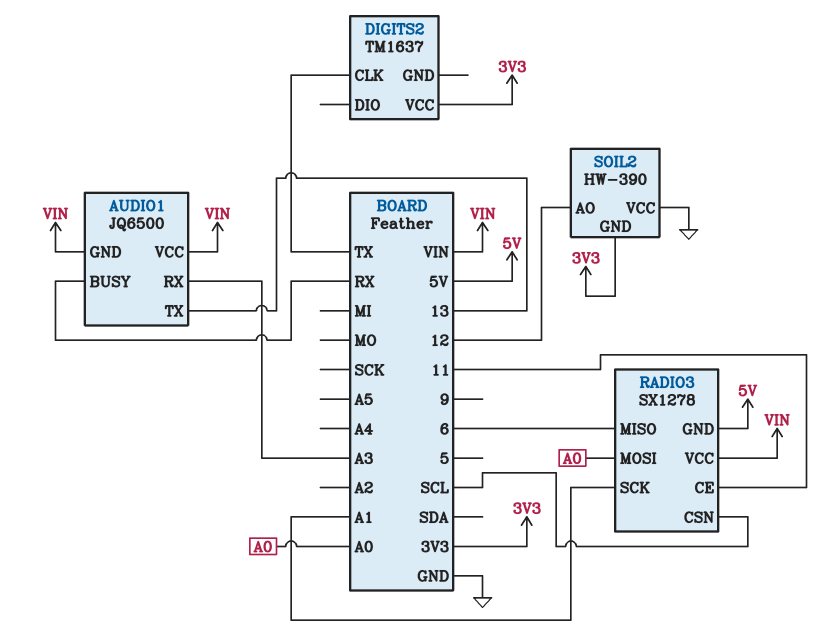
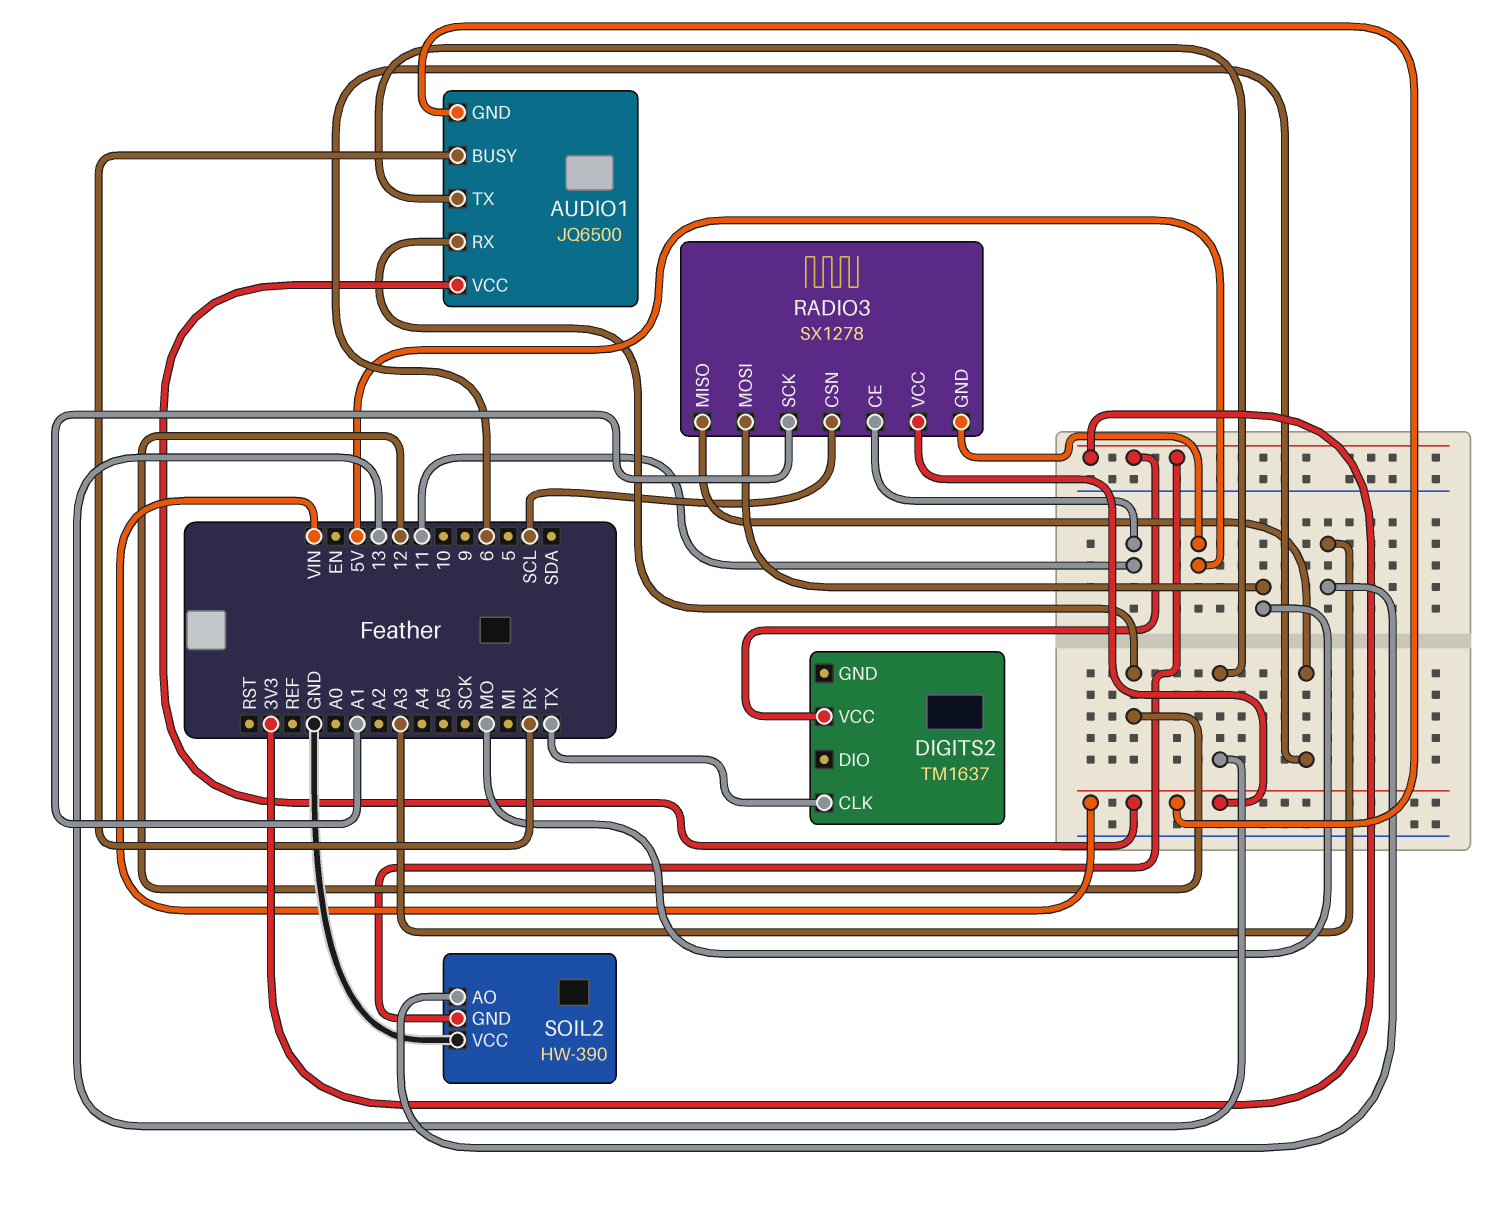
AUDIO1 pin RX: A3 -> 12
RADIO3 pin MOSI: A0 -> MO
SOIL2 pin AO: 12 -> A3

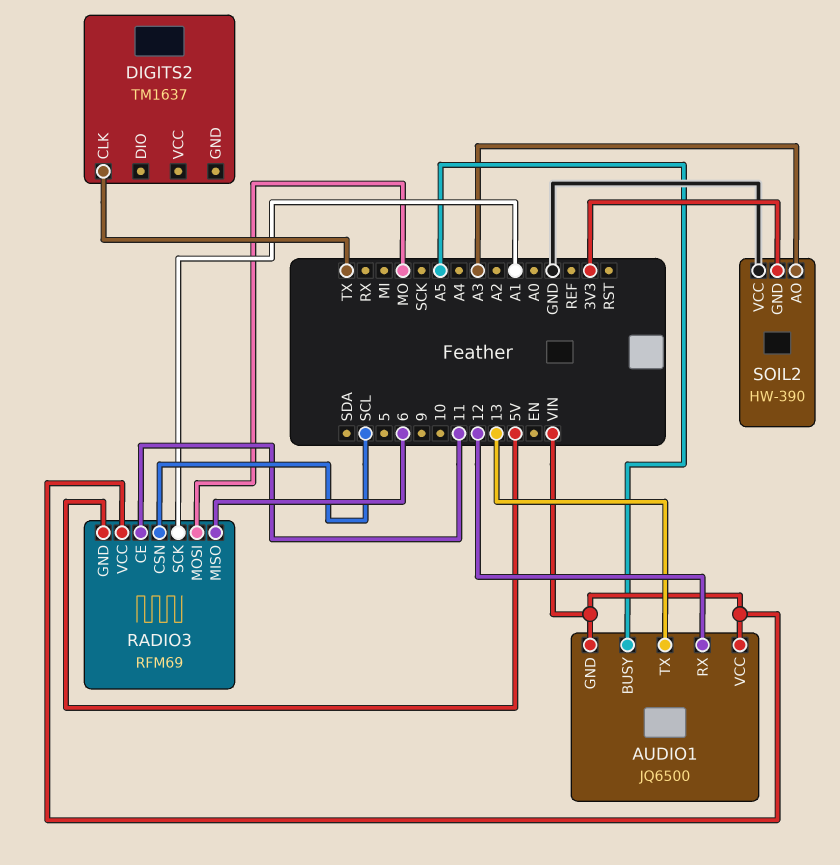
AUDIO1 pin BUSY: RX -> A5
DIGITS2 pin VCC: 3V3 -> none
RADIO3: SX1278 -> RFM69

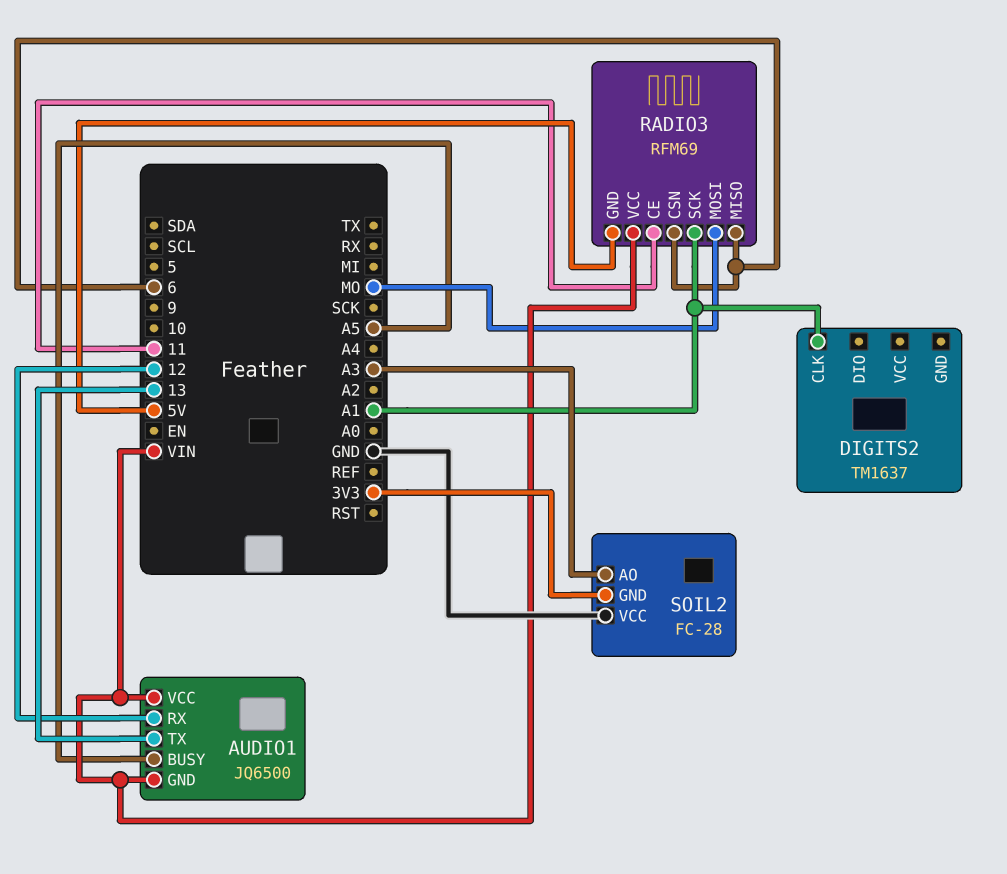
DIGITS2 pin CLK: TX -> A1
RADIO3 pin CSN: SCL -> 6
SOIL2: HW-390 -> FC-28

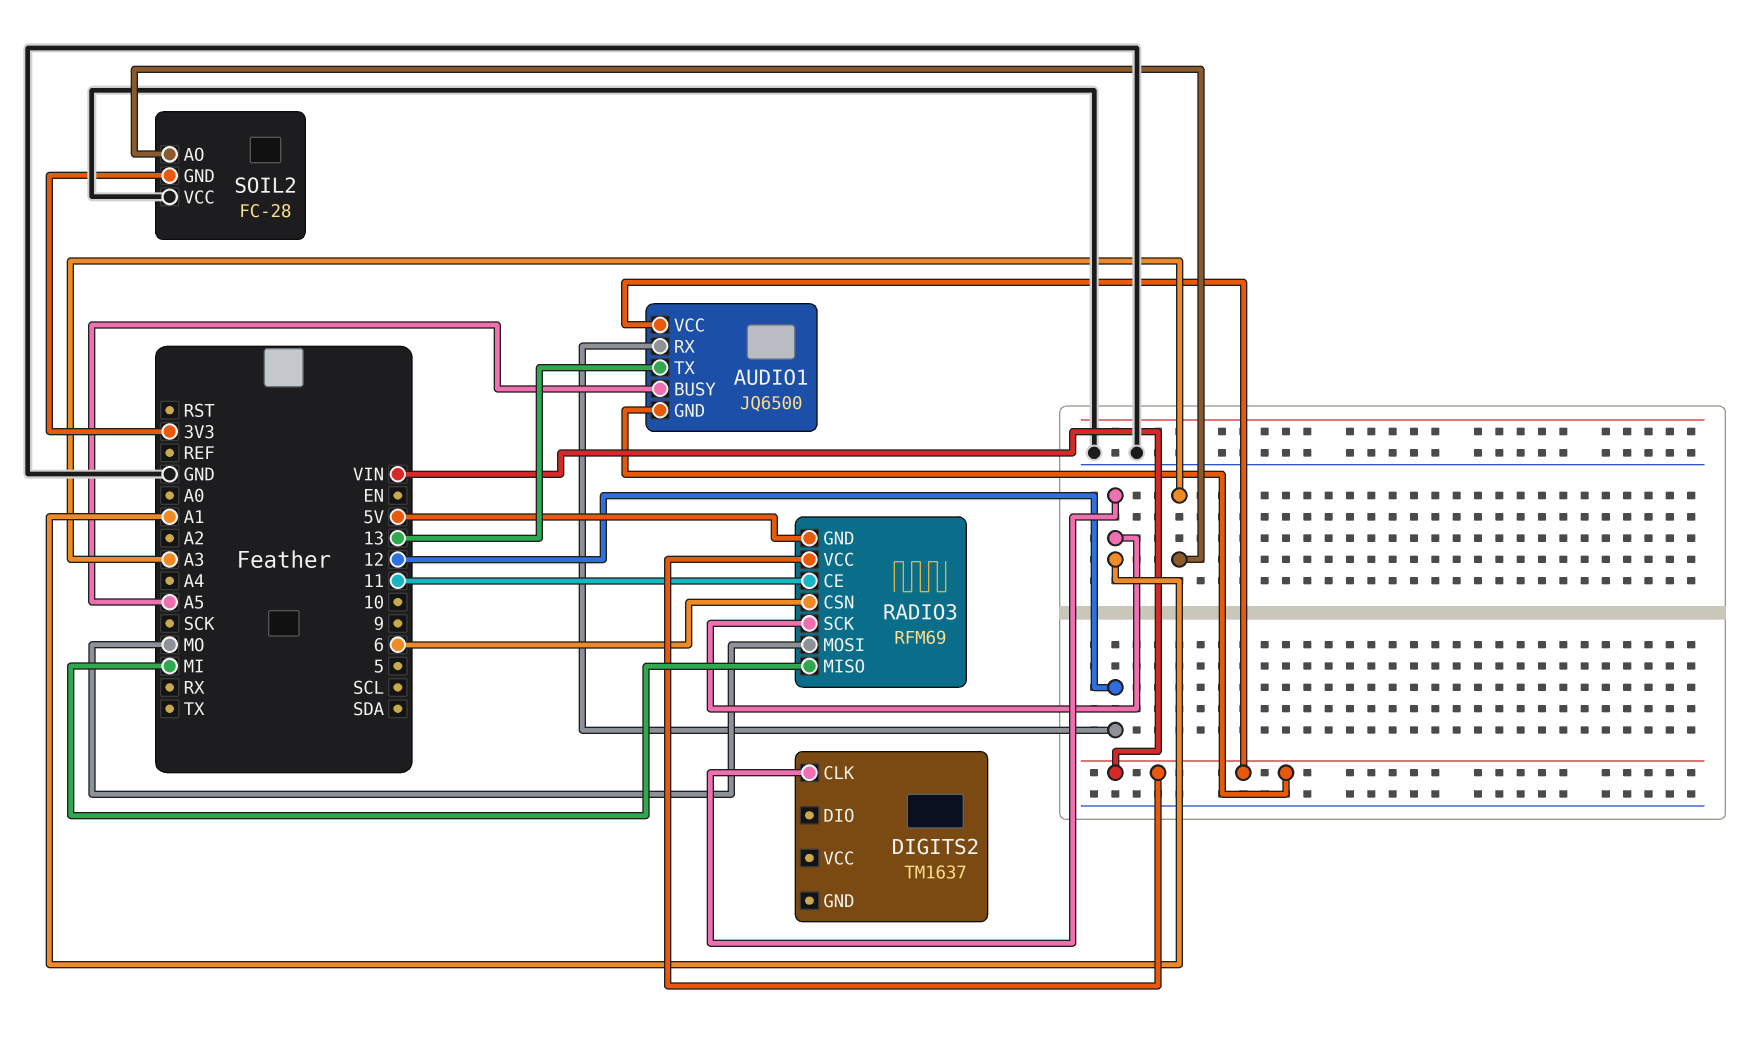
RADIO3 pin MISO: 6 -> MI

